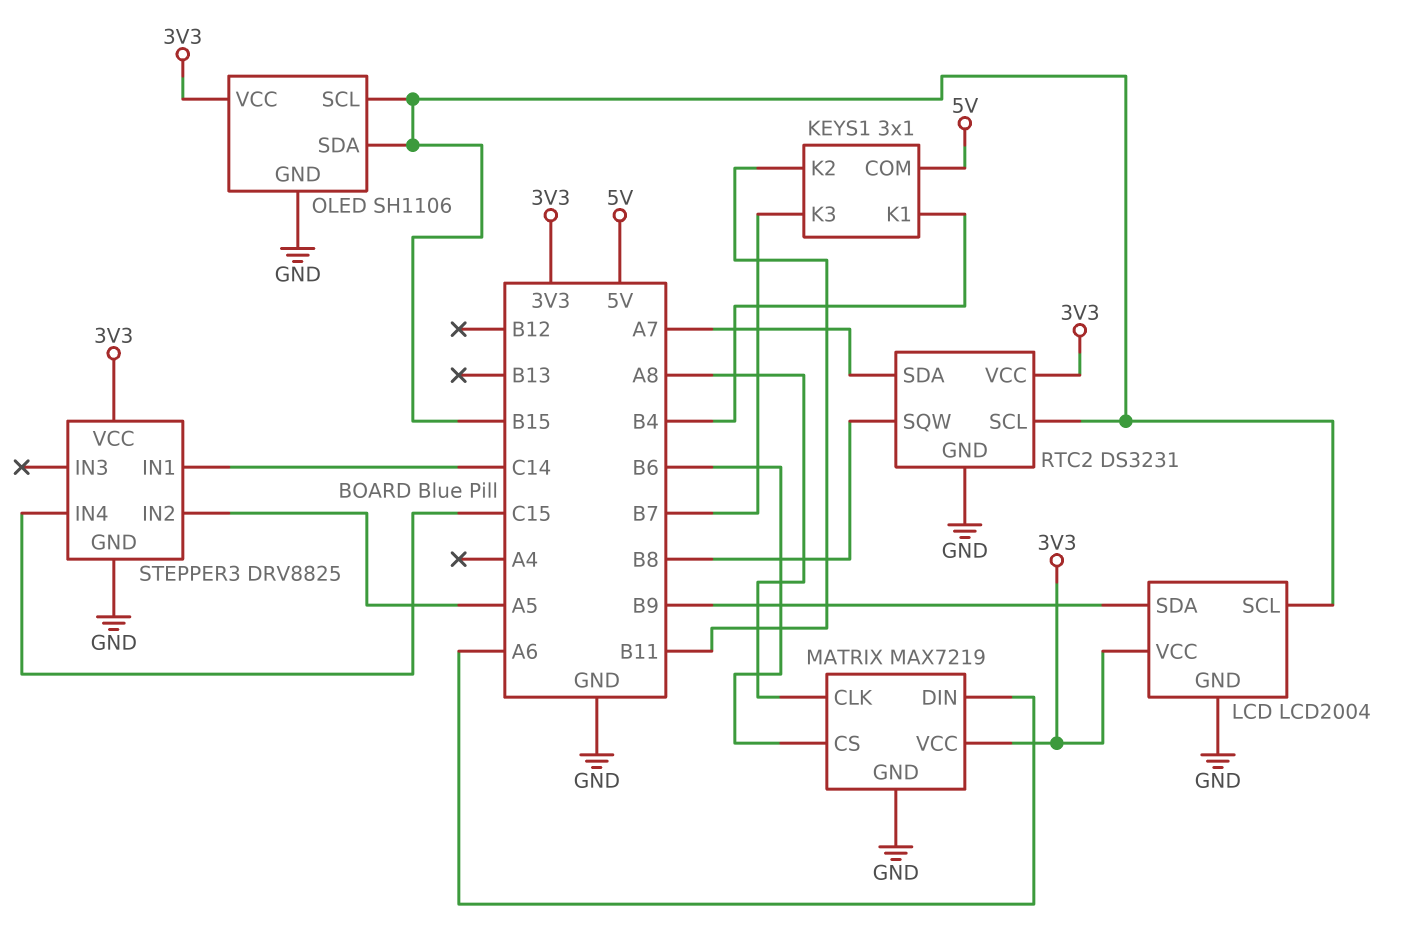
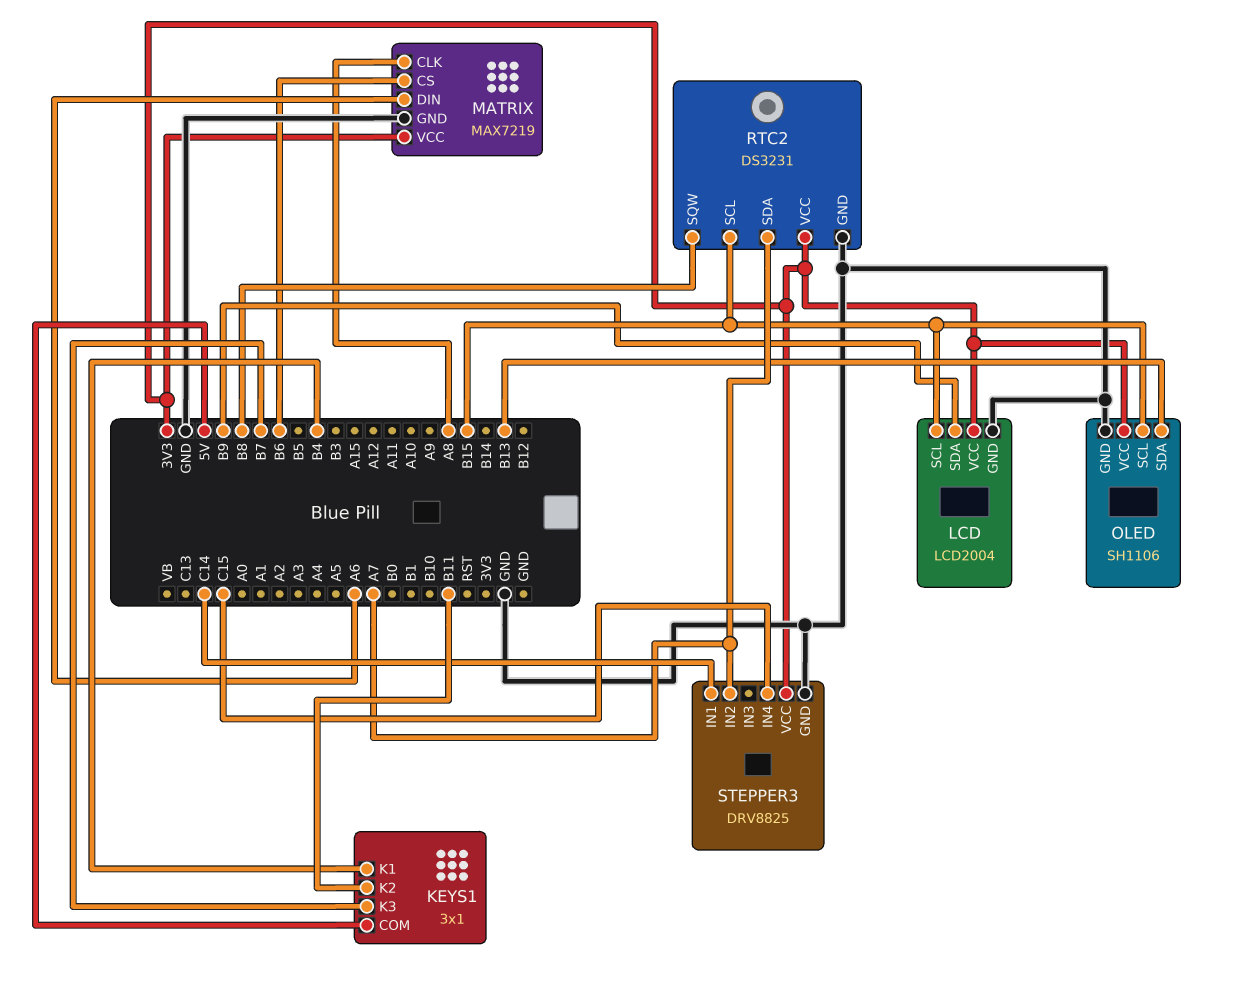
OLED pin SDA: B15 -> B13
STEPPER3 pin IN2: A5 -> A7

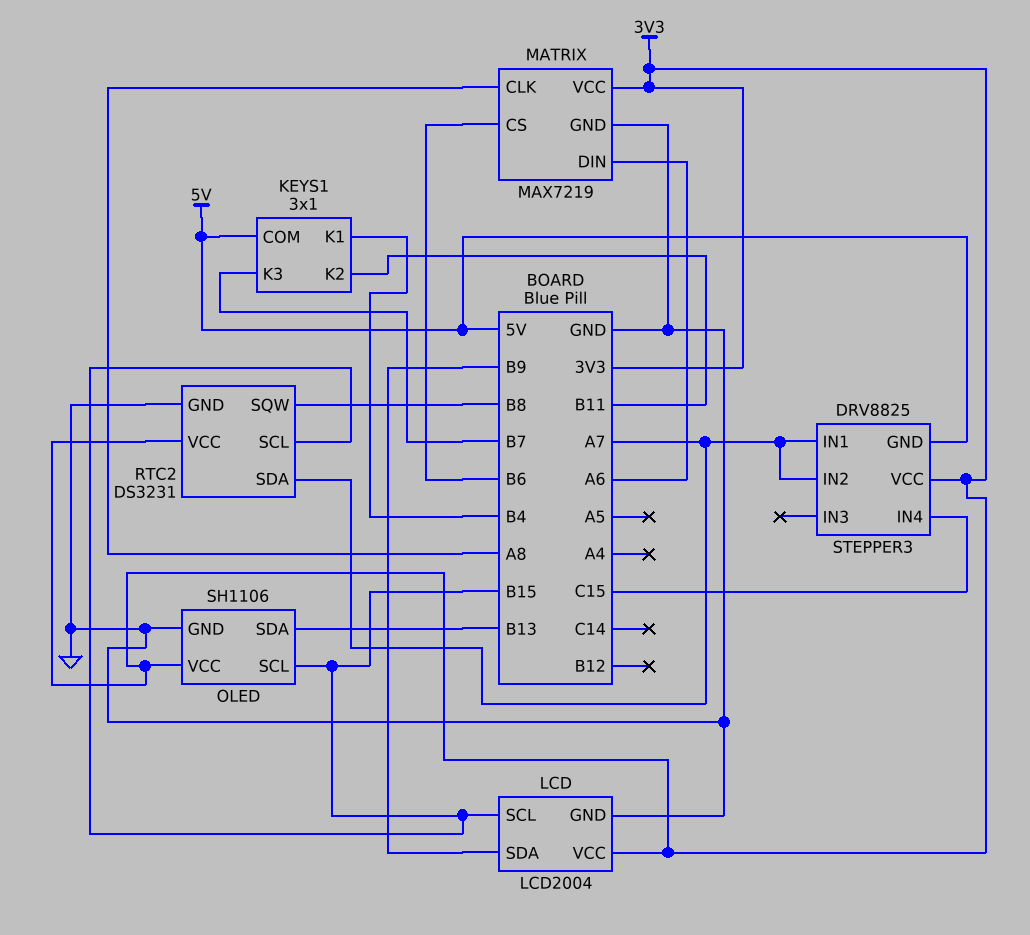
STEPPER3 pin GND: GND -> 5V
STEPPER3 pin IN1: C14 -> A7

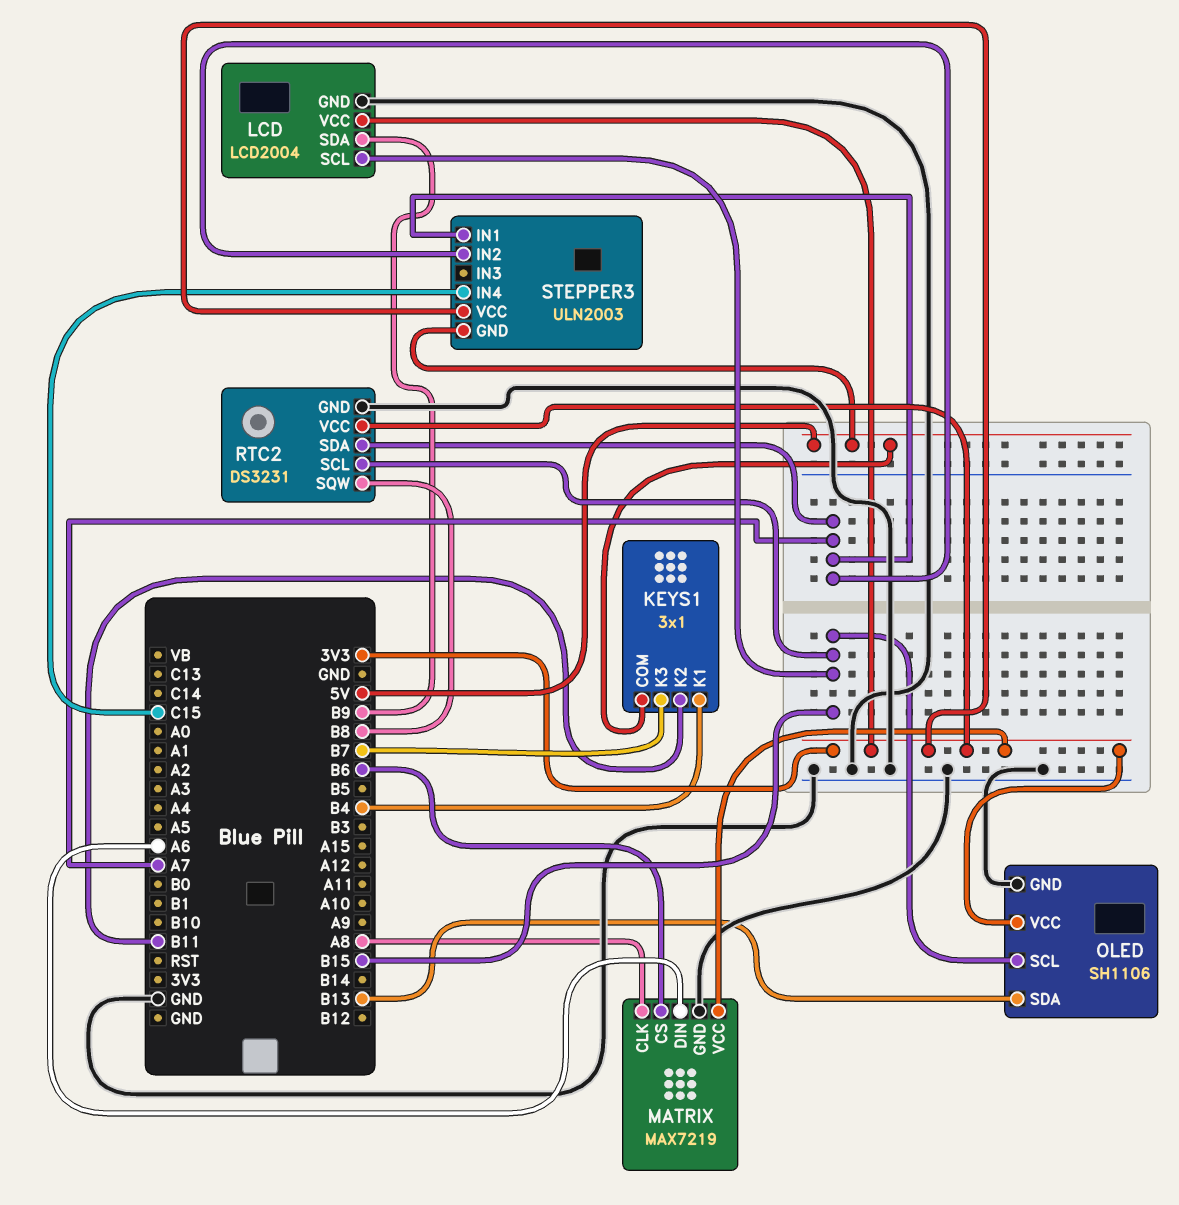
STEPPER3: DRV8825 -> ULN2003

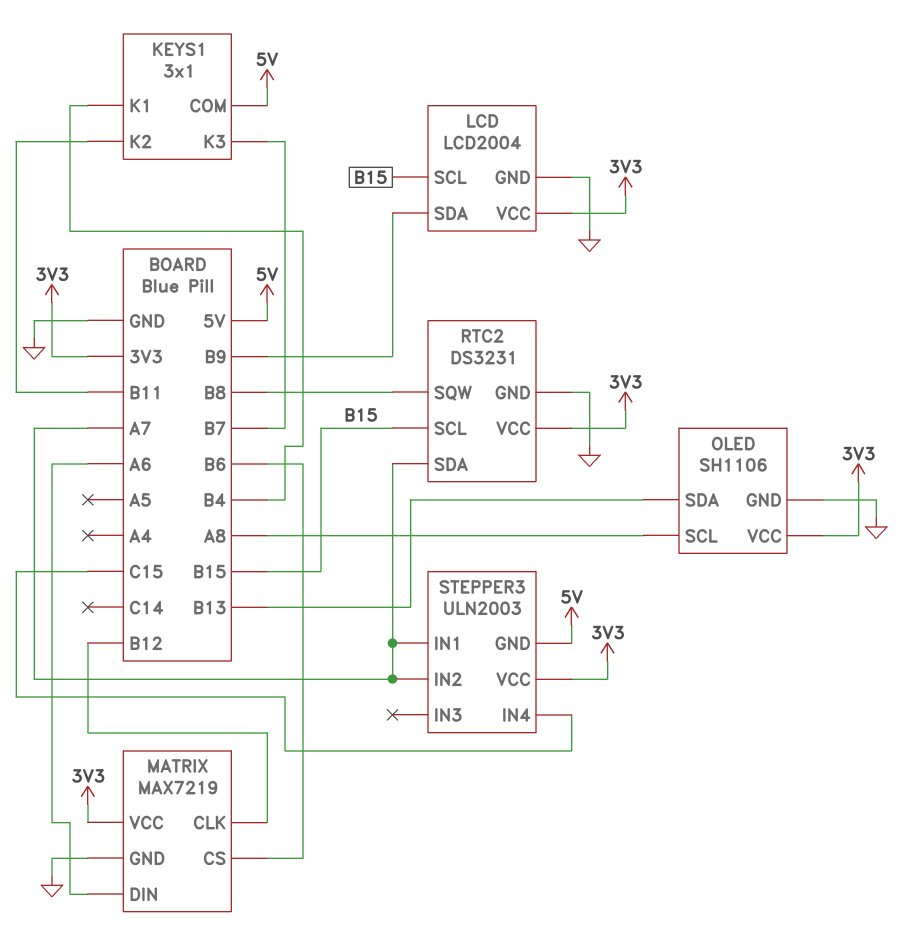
MATRIX pin CLK: A8 -> B12
OLED pin SCL: B15 -> A8

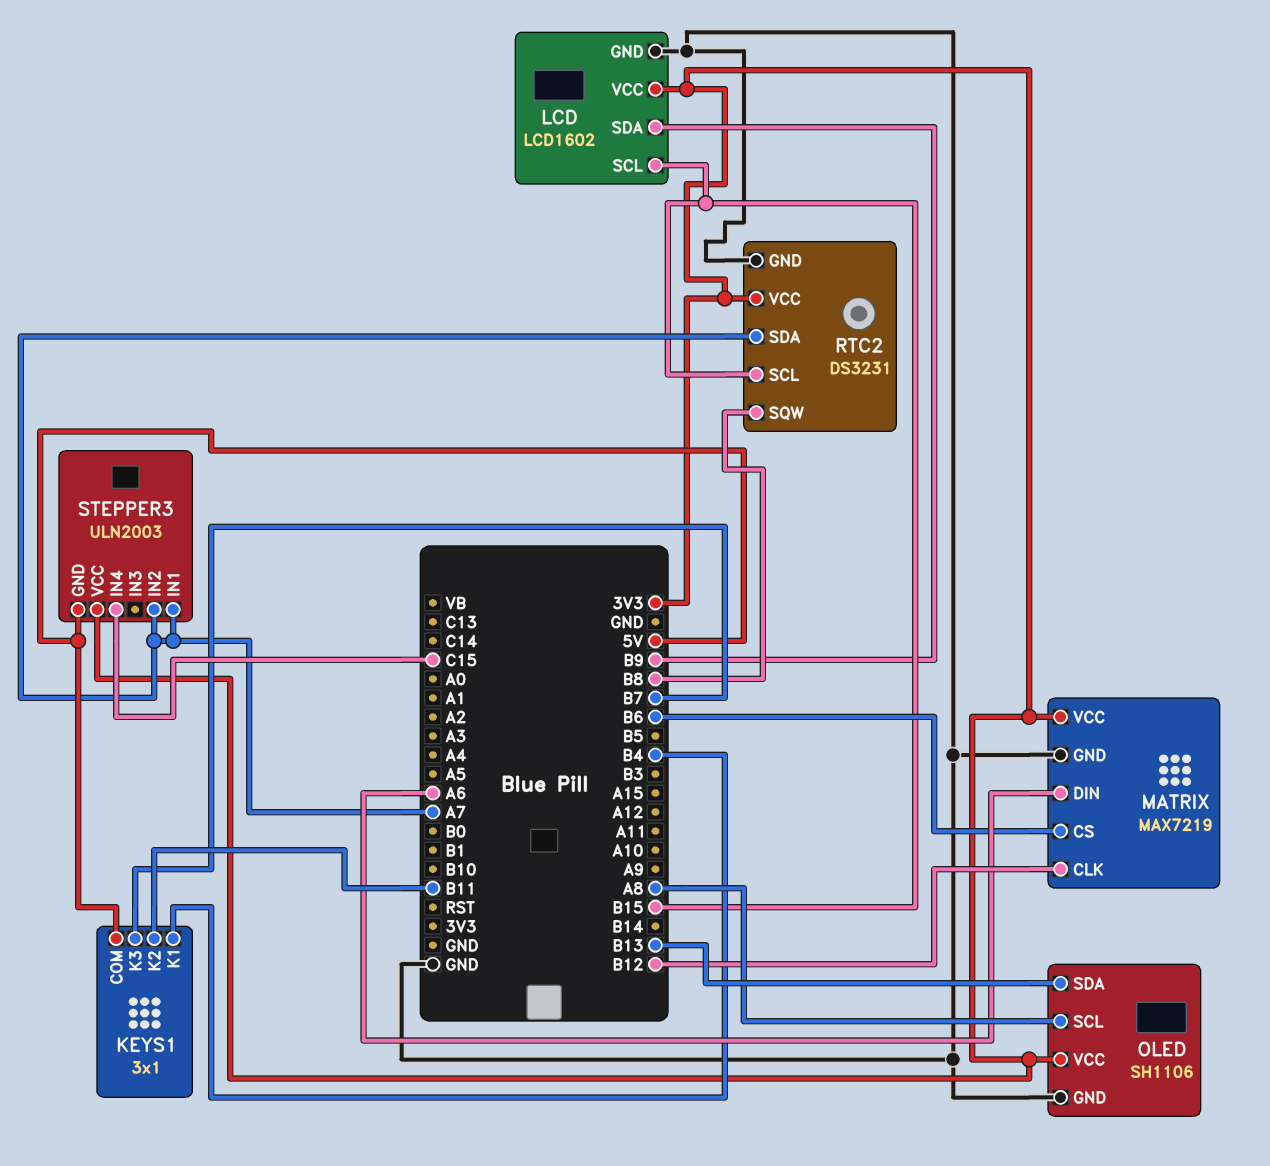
LCD: LCD2004 -> LCD1602

